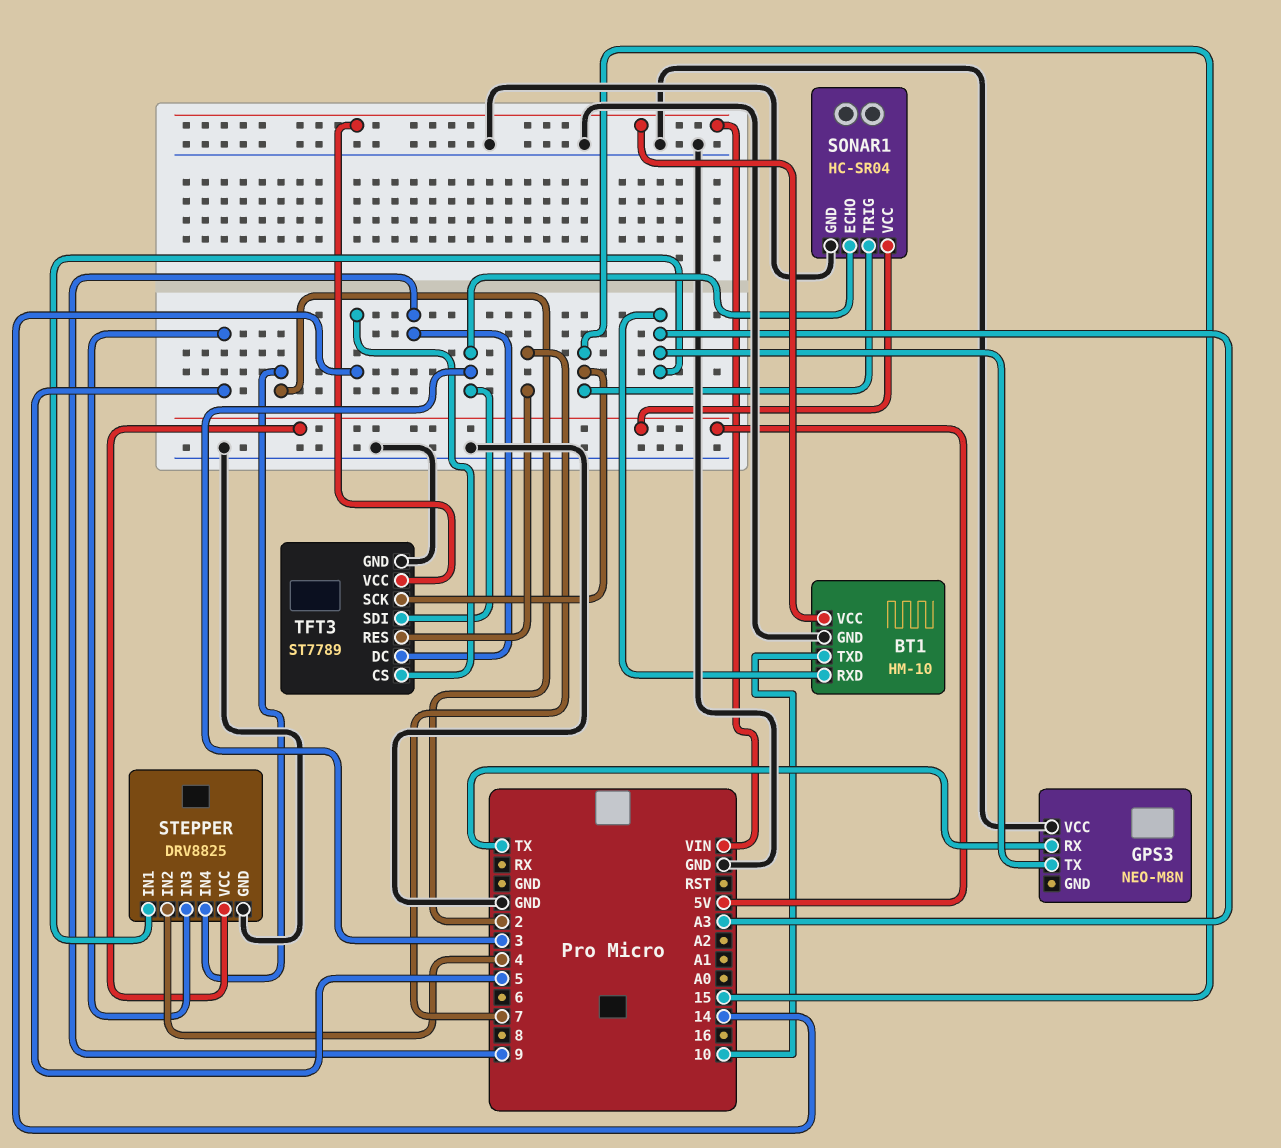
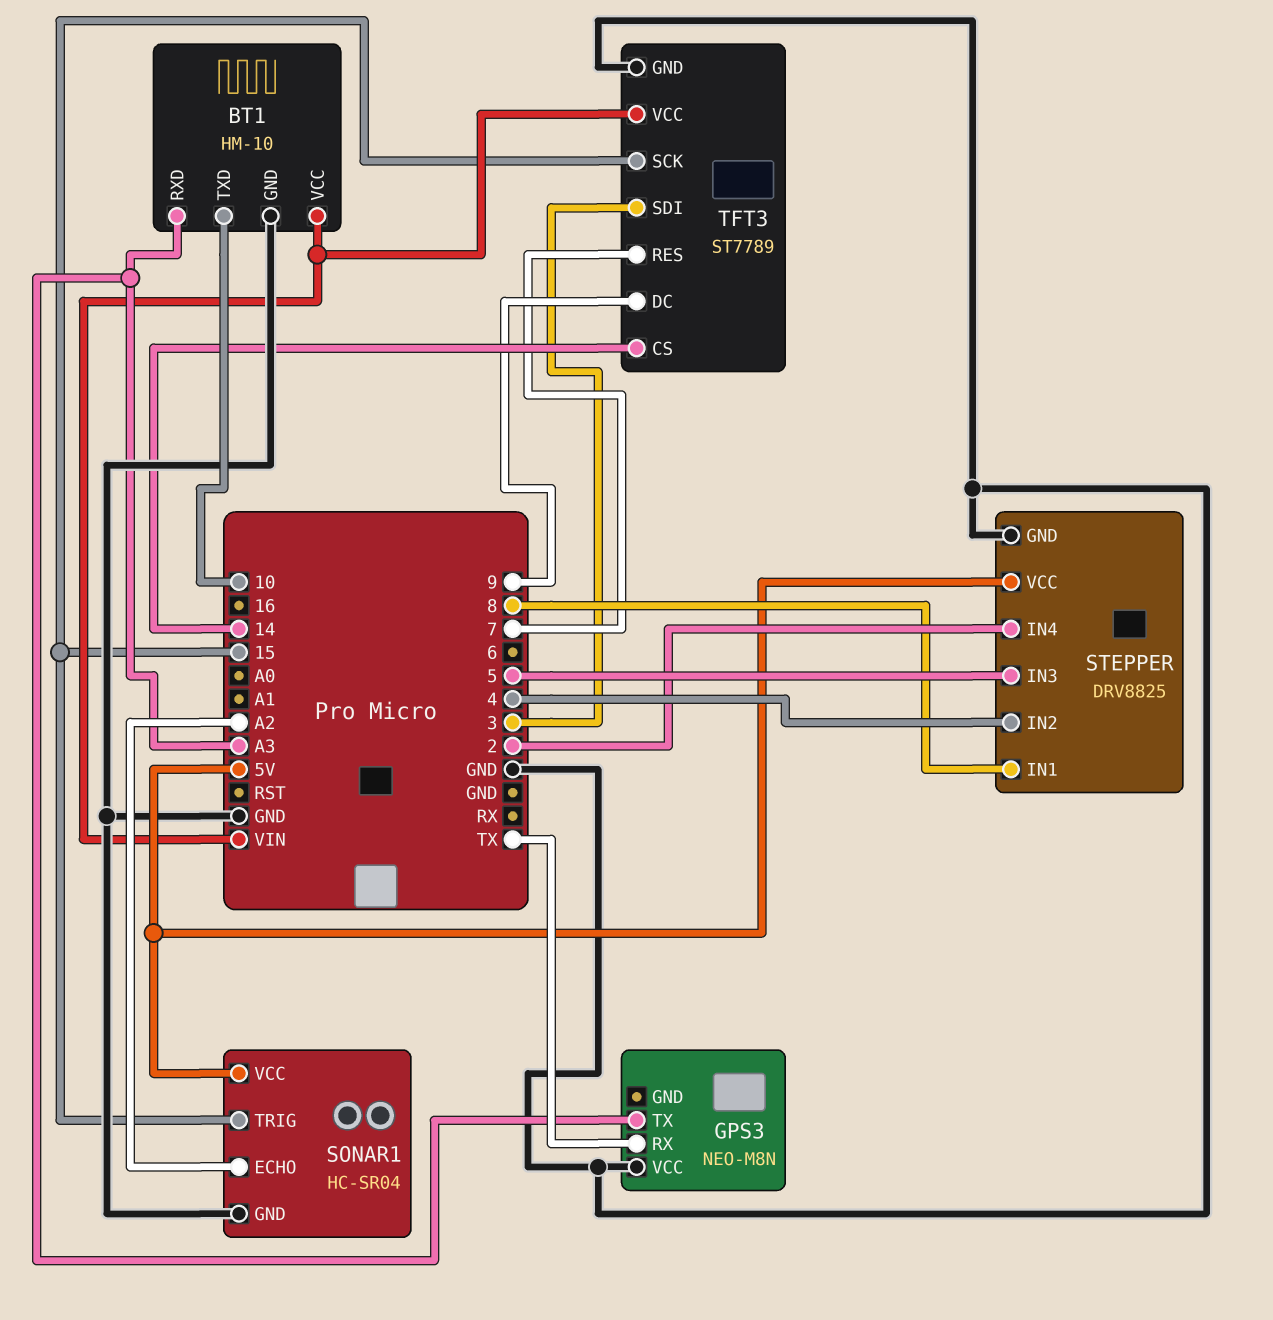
SONAR1 pin ECHO: 3 -> A2
STEPPER pin IN1: A3 -> 8

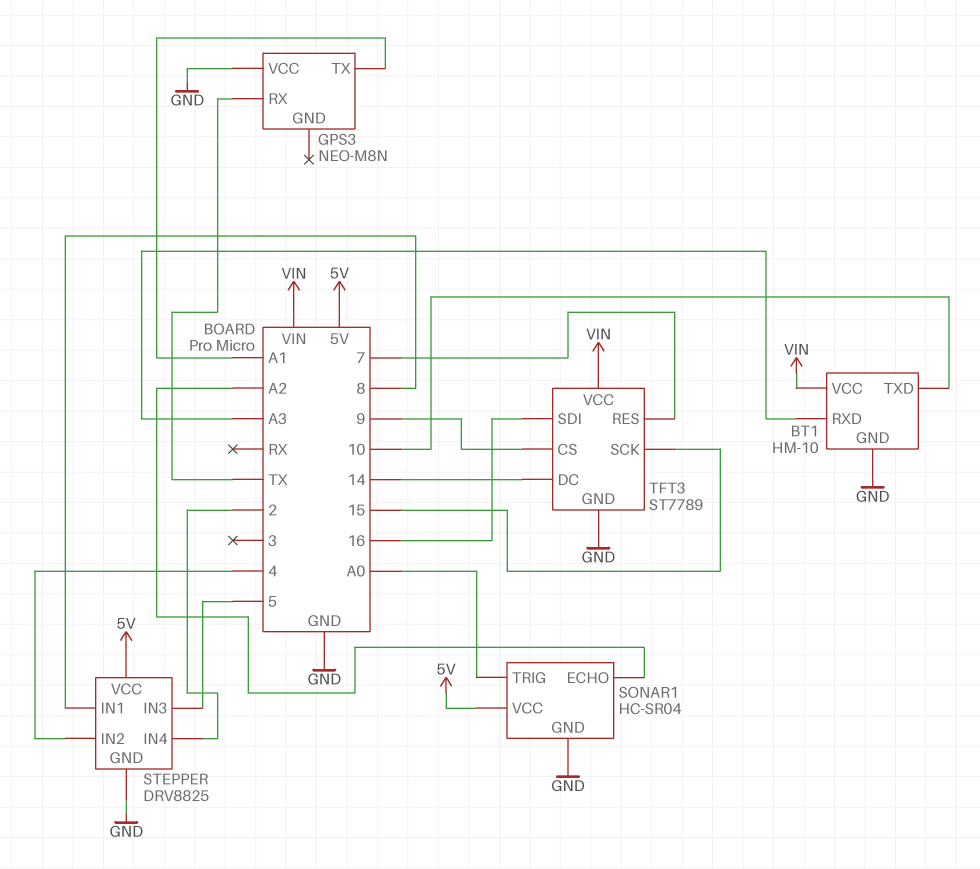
GPS3 pin TX: A3 -> A1
SONAR1 pin TRIG: 15 -> A0
TFT3 pin CS: 14 -> 9
TFT3 pin DC: 9 -> 14
TFT3 pin SDI: 3 -> 16

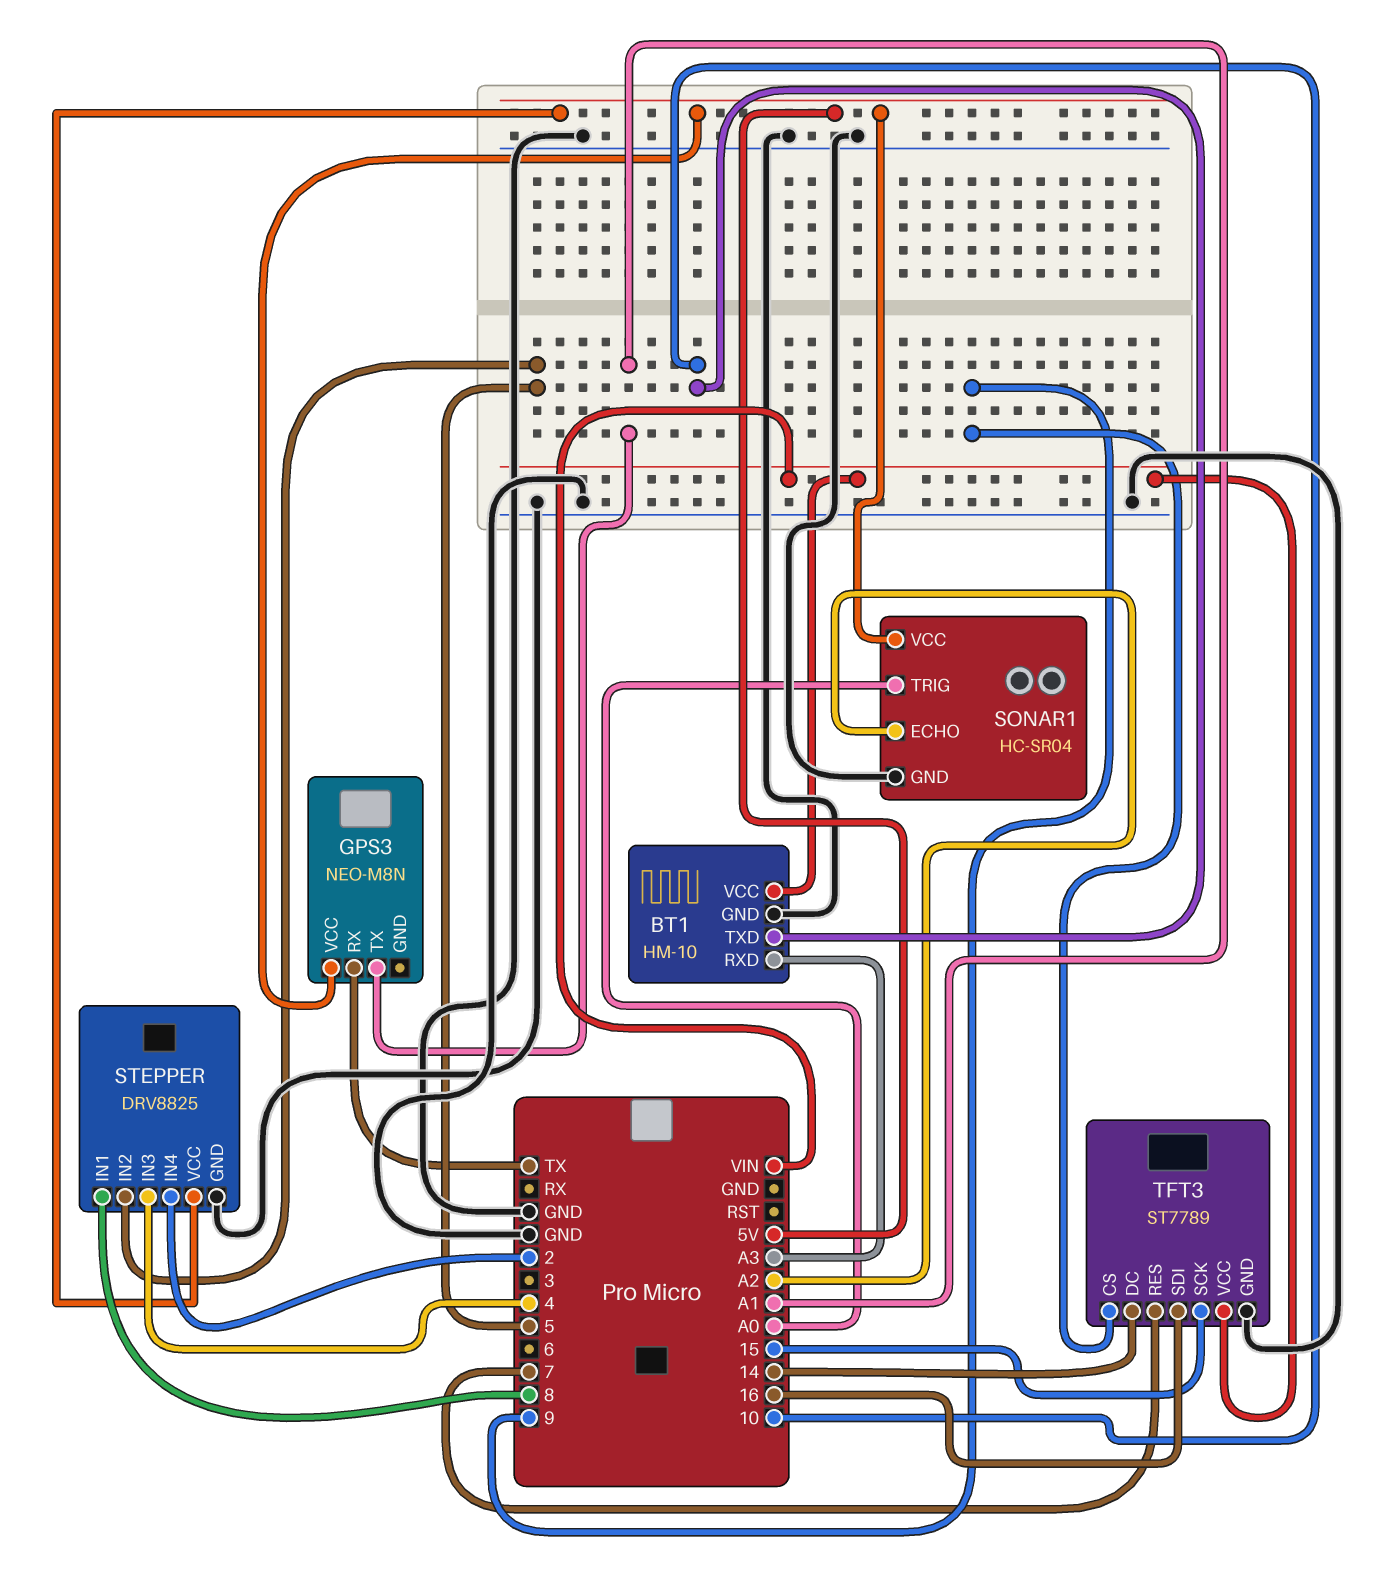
GPS3 pin VCC: GND -> 5V
STEPPER pin IN2: 4 -> 5
STEPPER pin IN3: 5 -> 4

